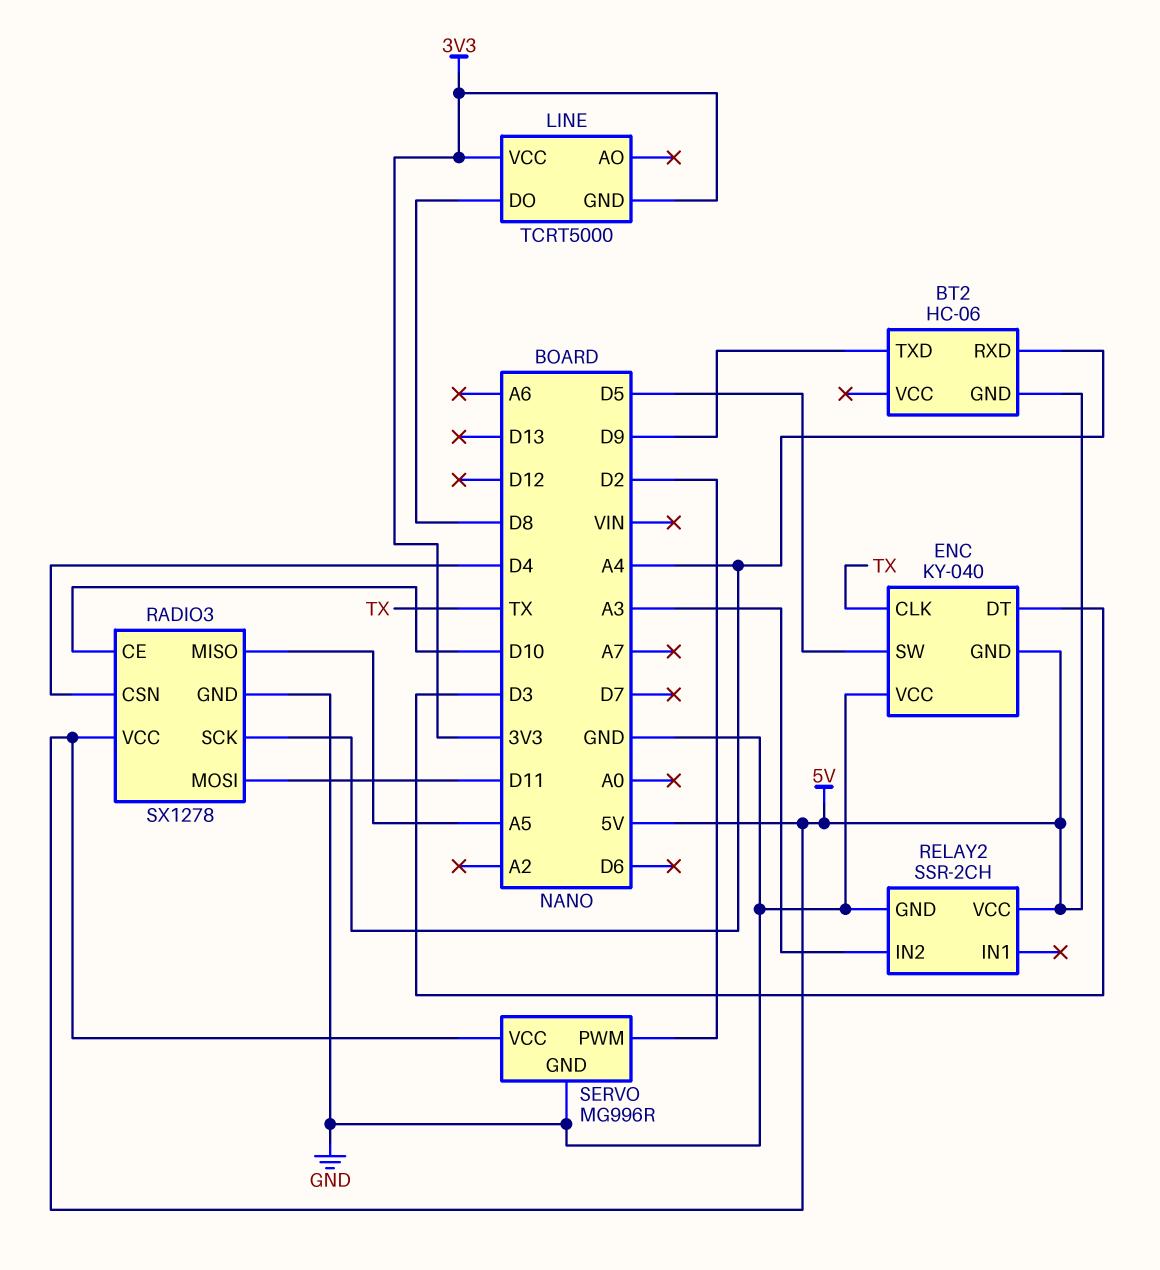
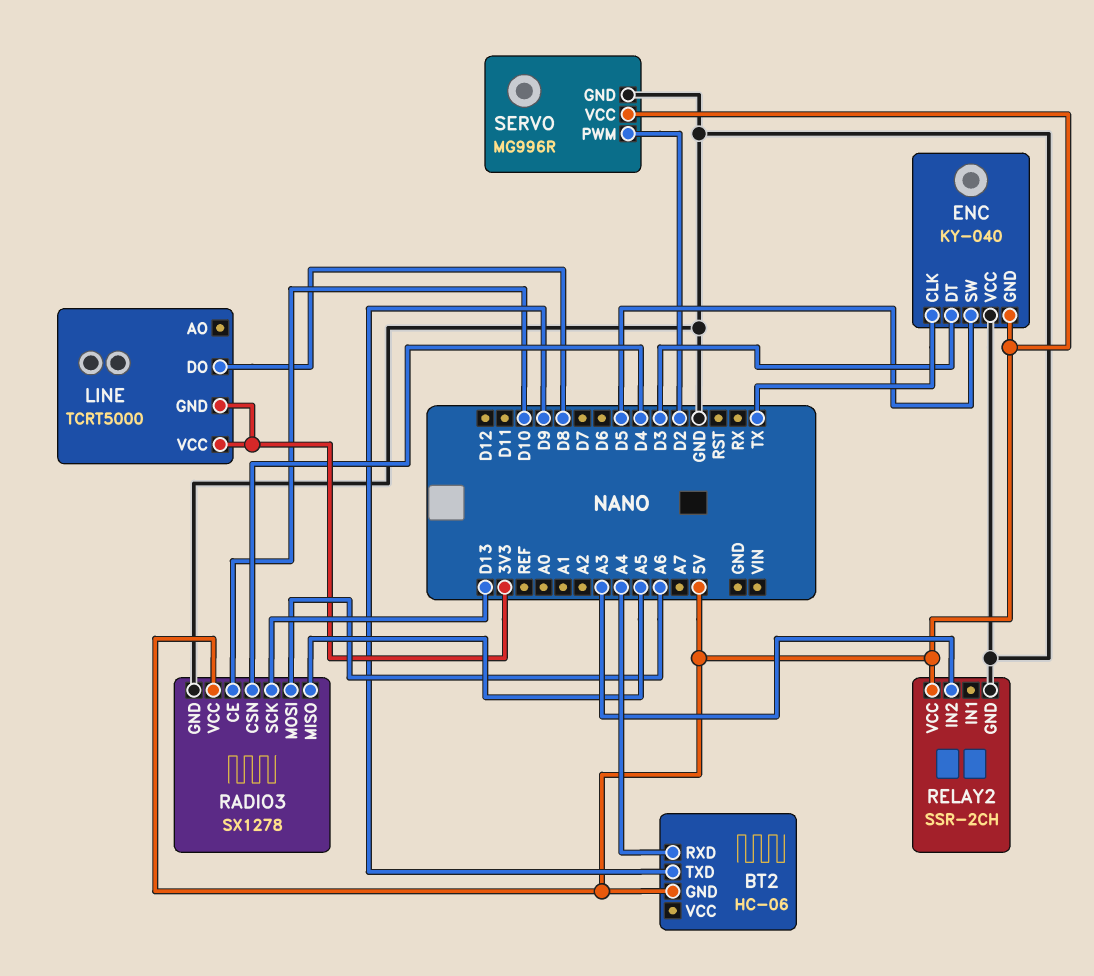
RADIO3 pin MOSI: D11 -> A6
RADIO3 pin SCK: A4 -> D13

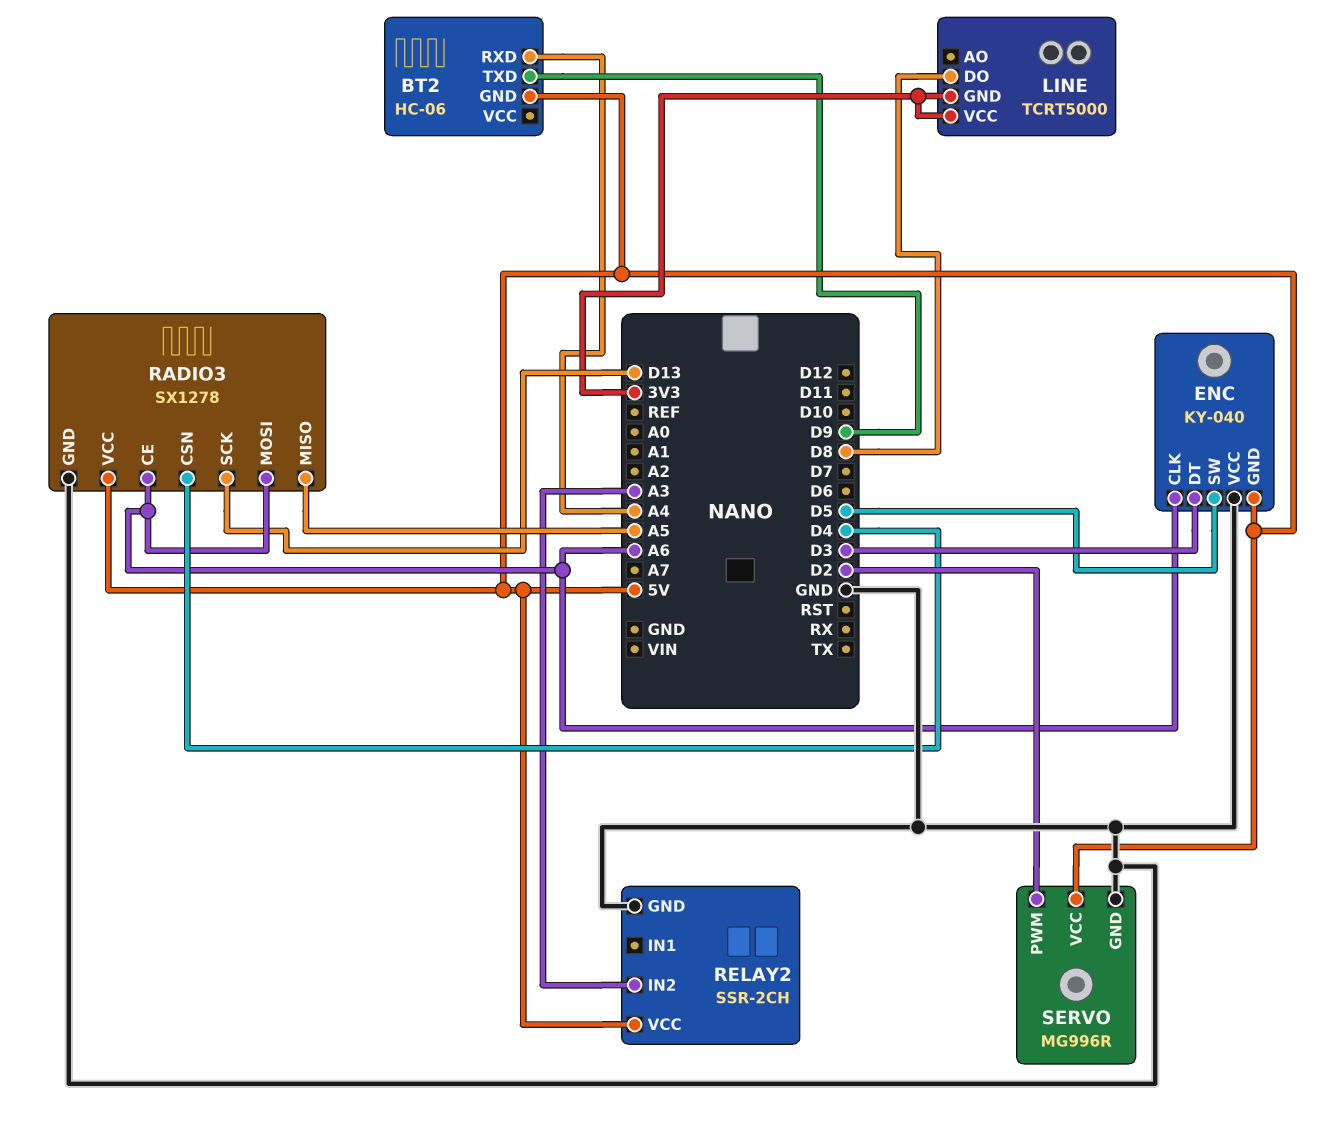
ENC pin CLK: TX -> A6
RADIO3 pin CE: D10 -> A6

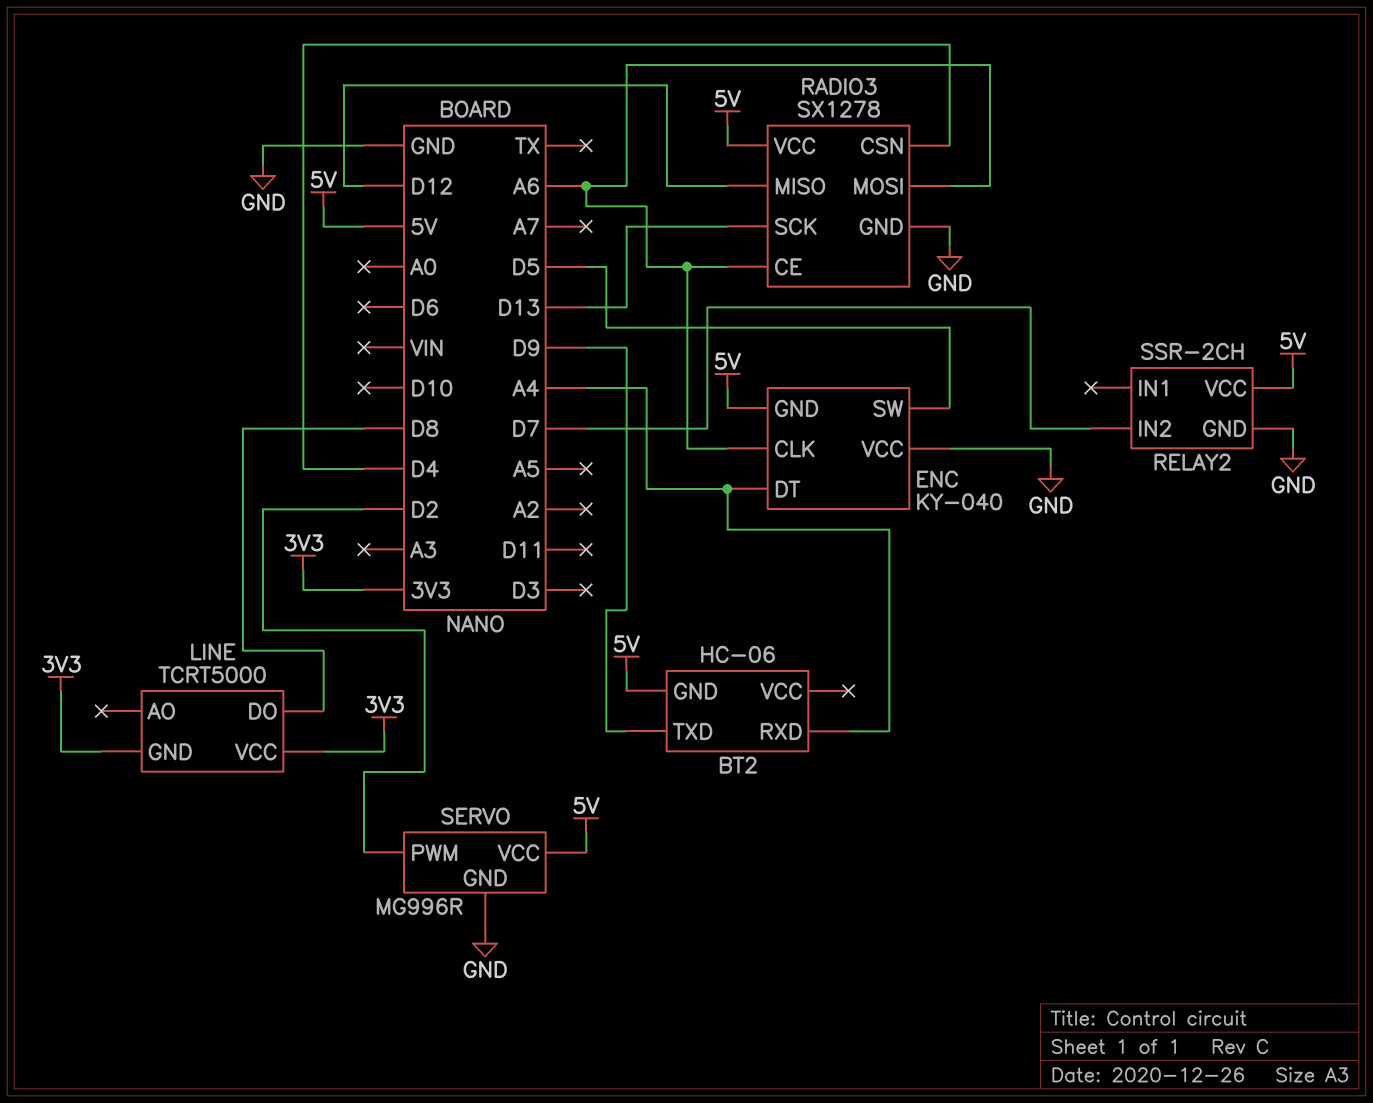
ENC pin DT: D3 -> A4
RADIO3 pin MISO: A5 -> D12
RELAY2 pin IN2: A3 -> D7

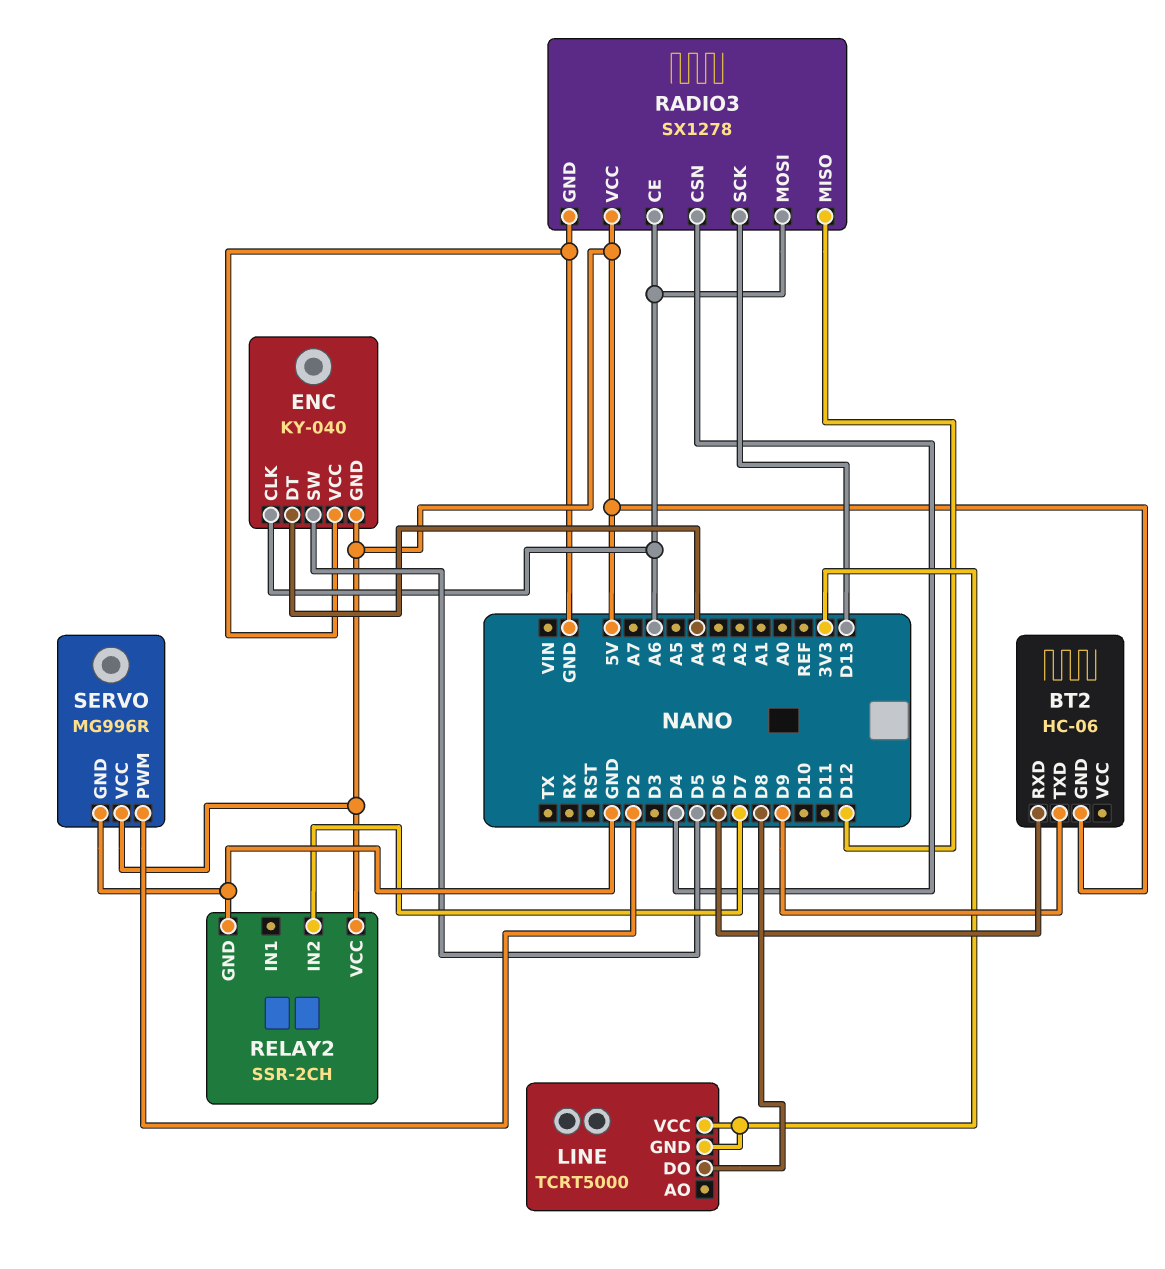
BT2 pin RXD: A4 -> D6

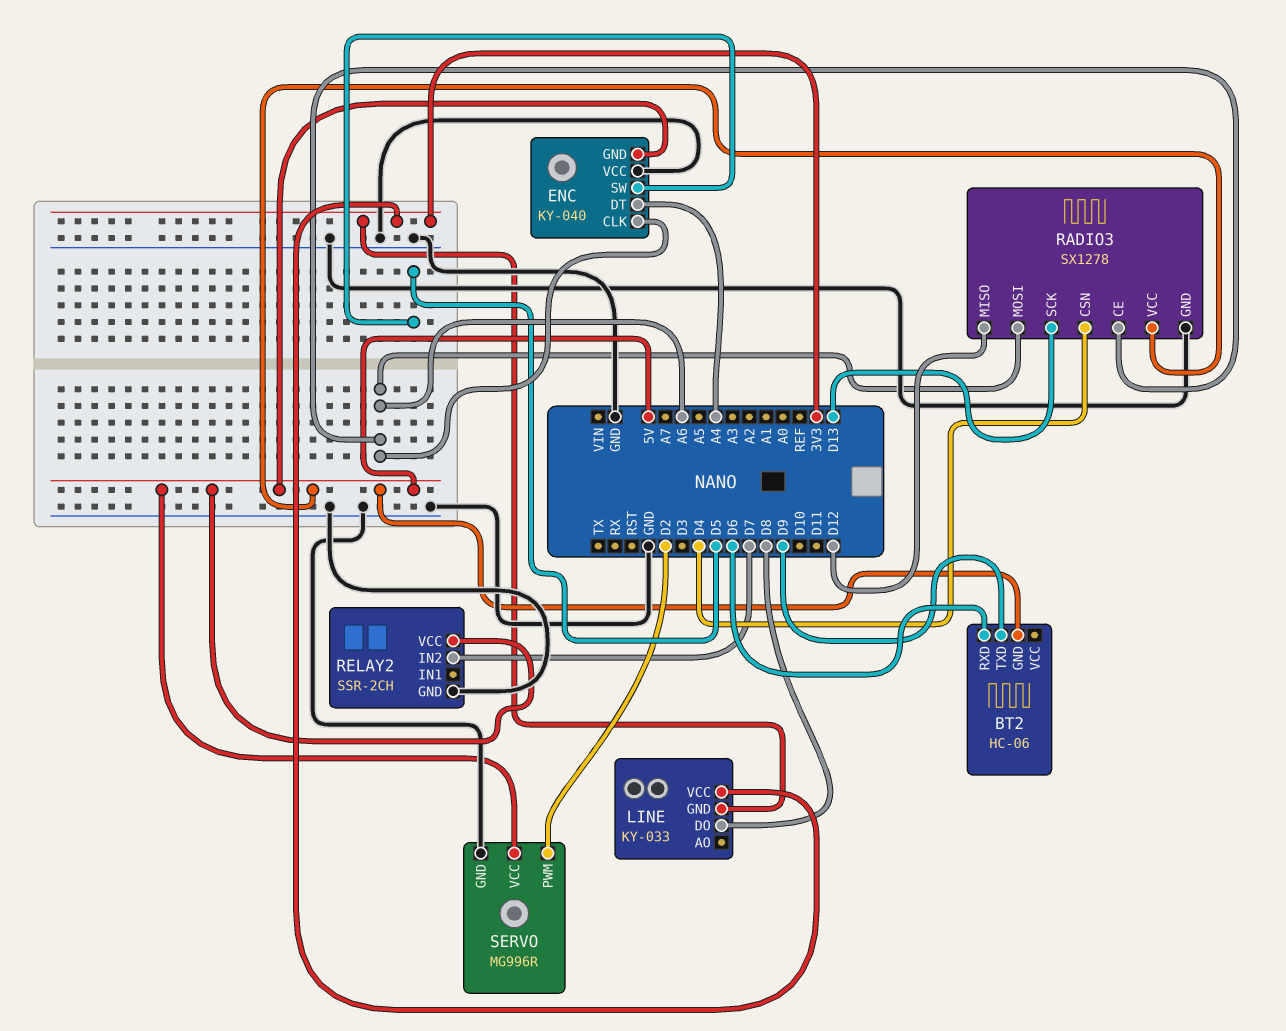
LINE: TCRT5000 -> KY-033

